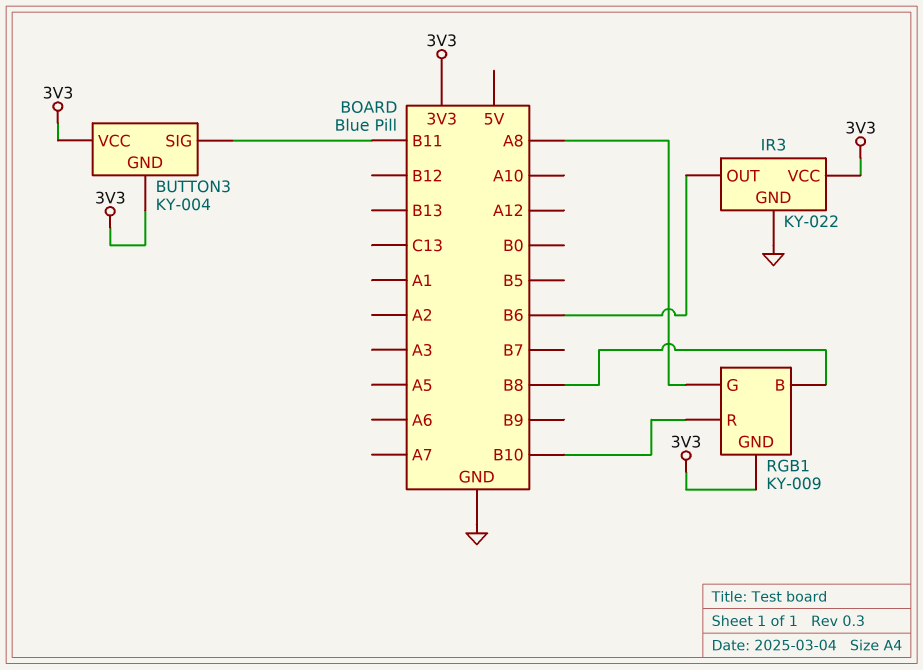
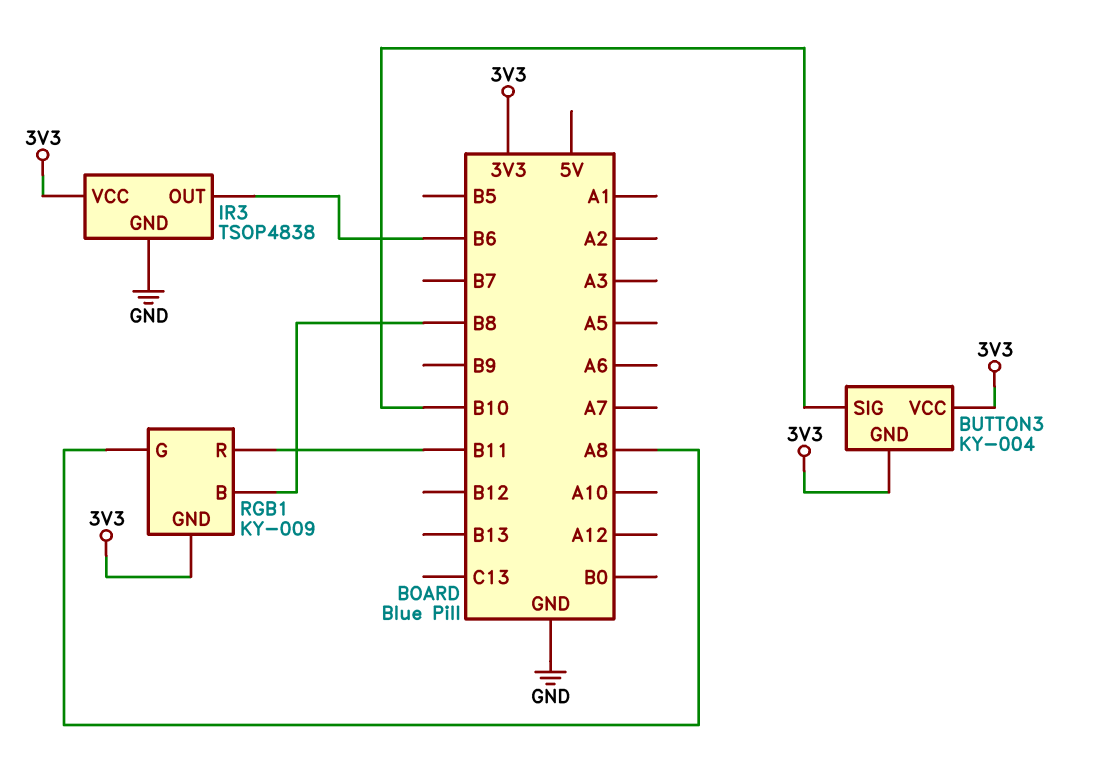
BUTTON3 pin SIG: B11 -> B10
IR3: KY-022 -> TSOP4838
RGB1 pin R: B10 -> B11

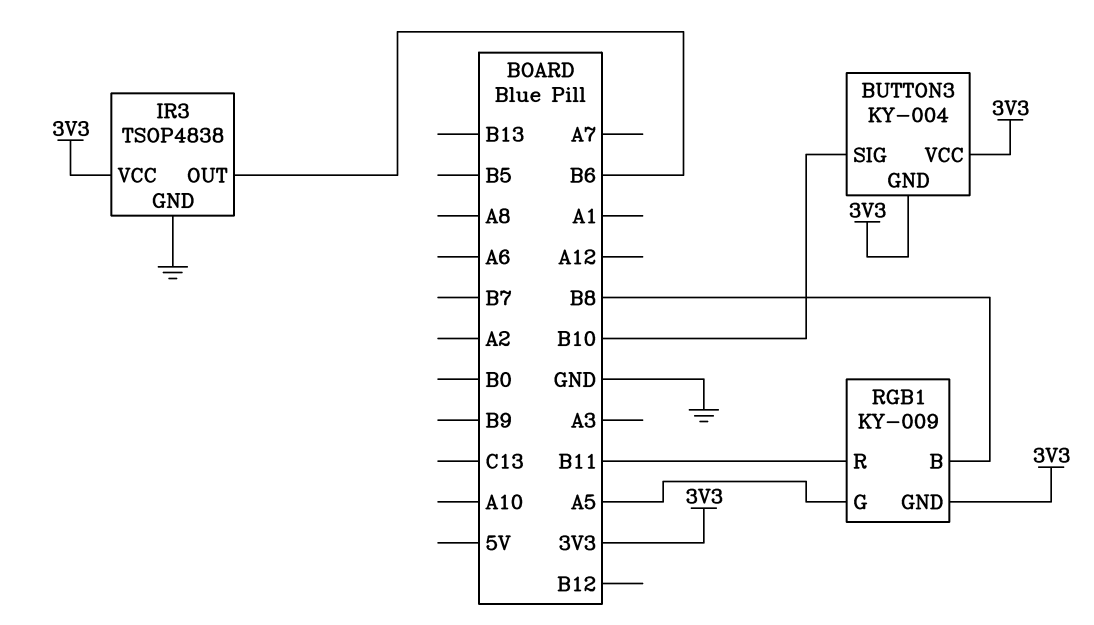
RGB1 pin G: A8 -> A5

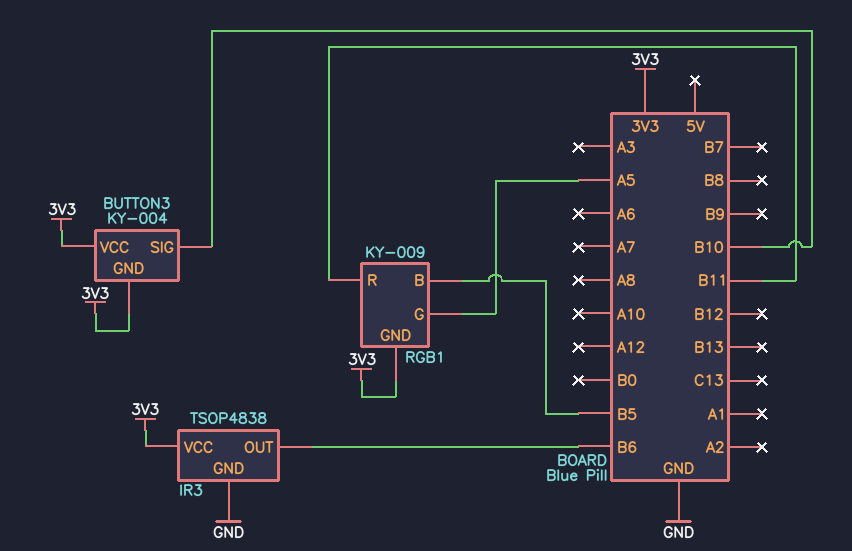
RGB1 pin B: B8 -> B5

